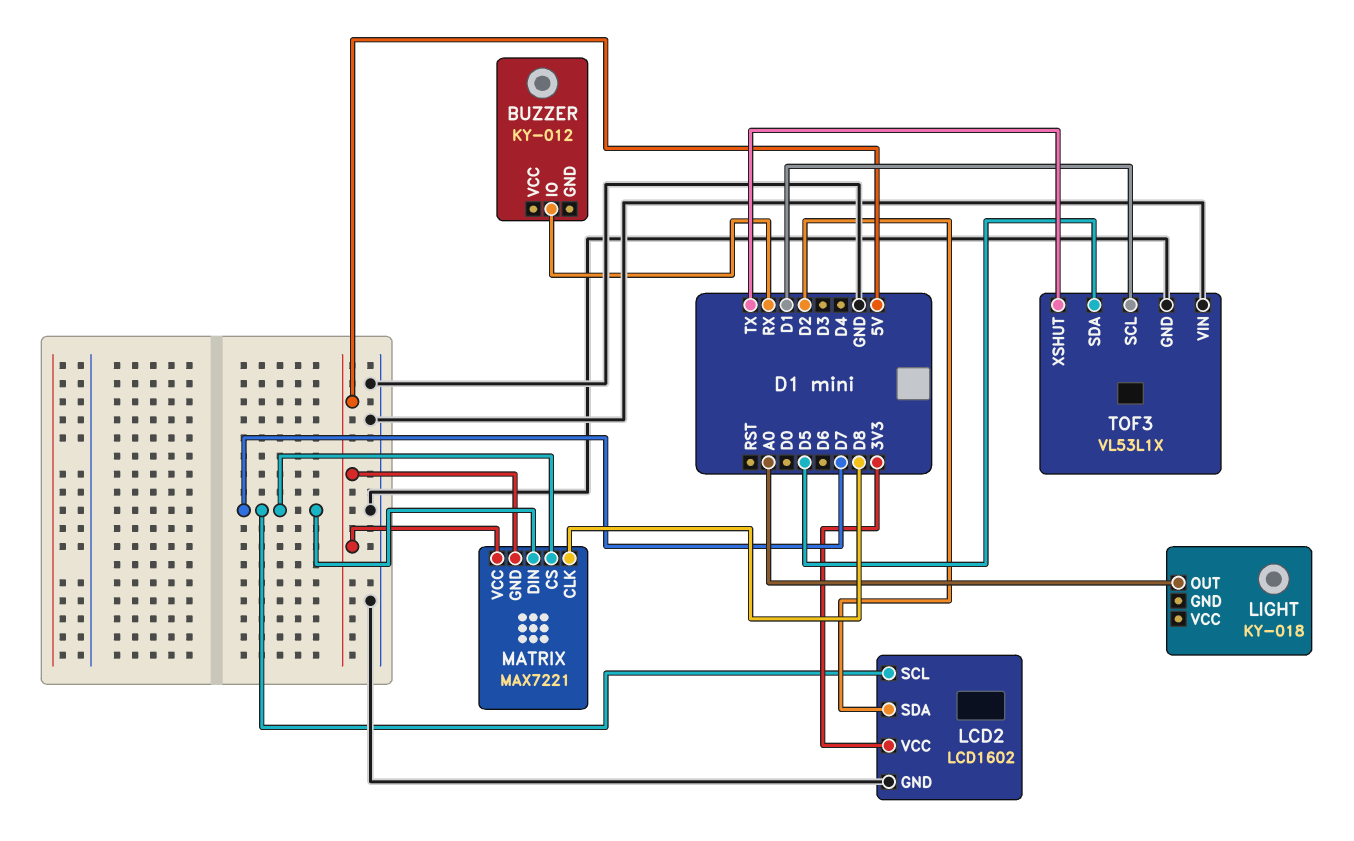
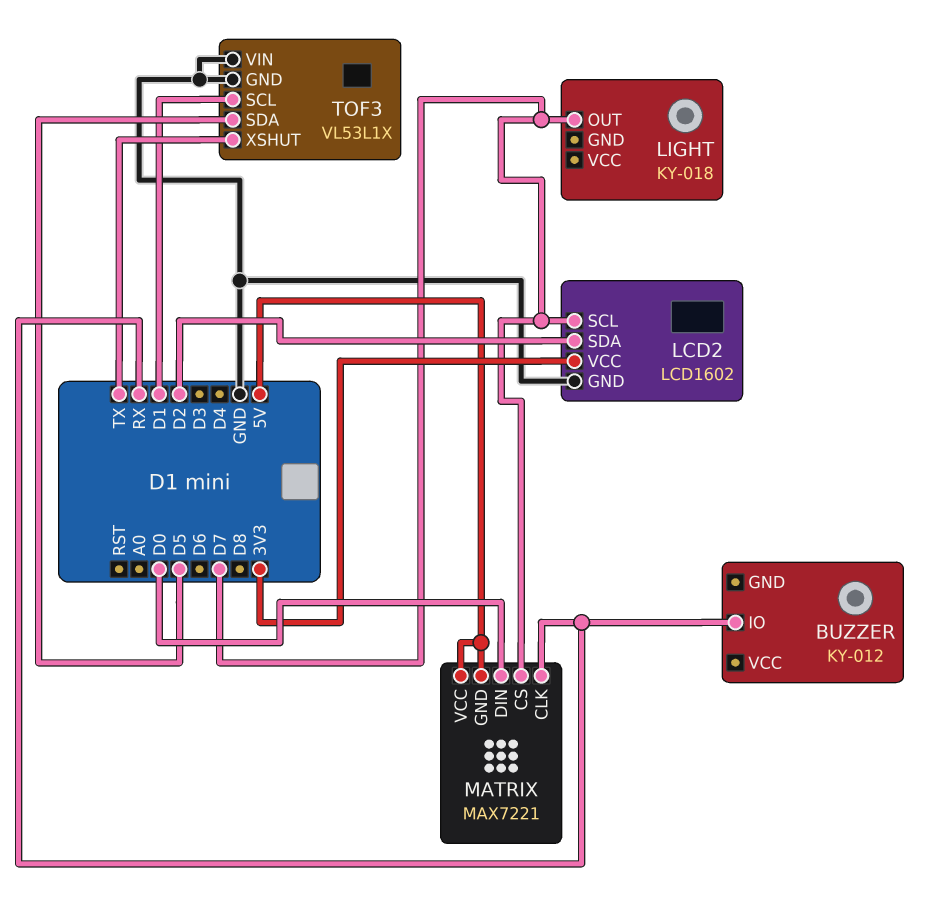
LIGHT pin OUT: A0 -> D7
MATRIX pin CLK: D8 -> RX
MATRIX pin DIN: D7 -> D0

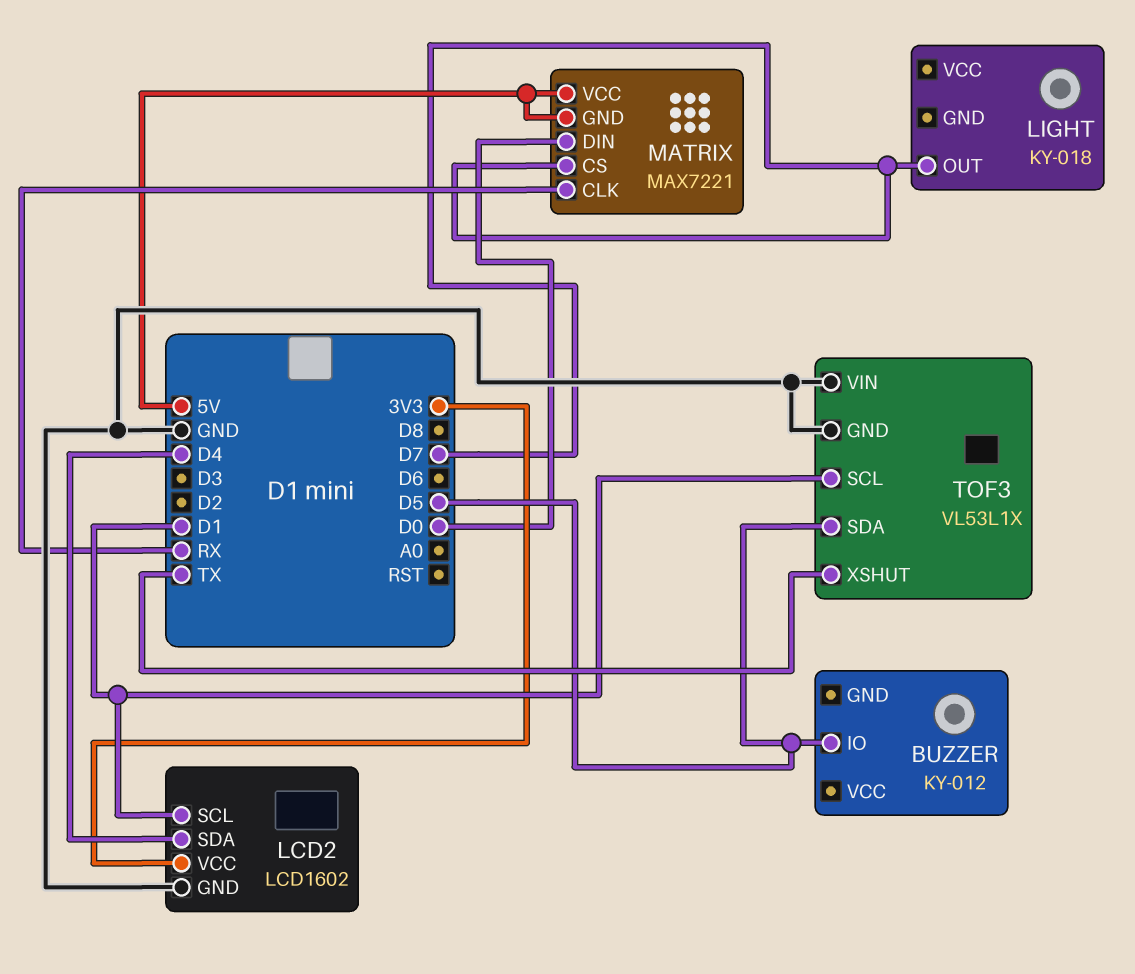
BUZZER pin IO: RX -> D5
LCD2 pin SCL: D7 -> D1
LCD2 pin SDA: D2 -> D4

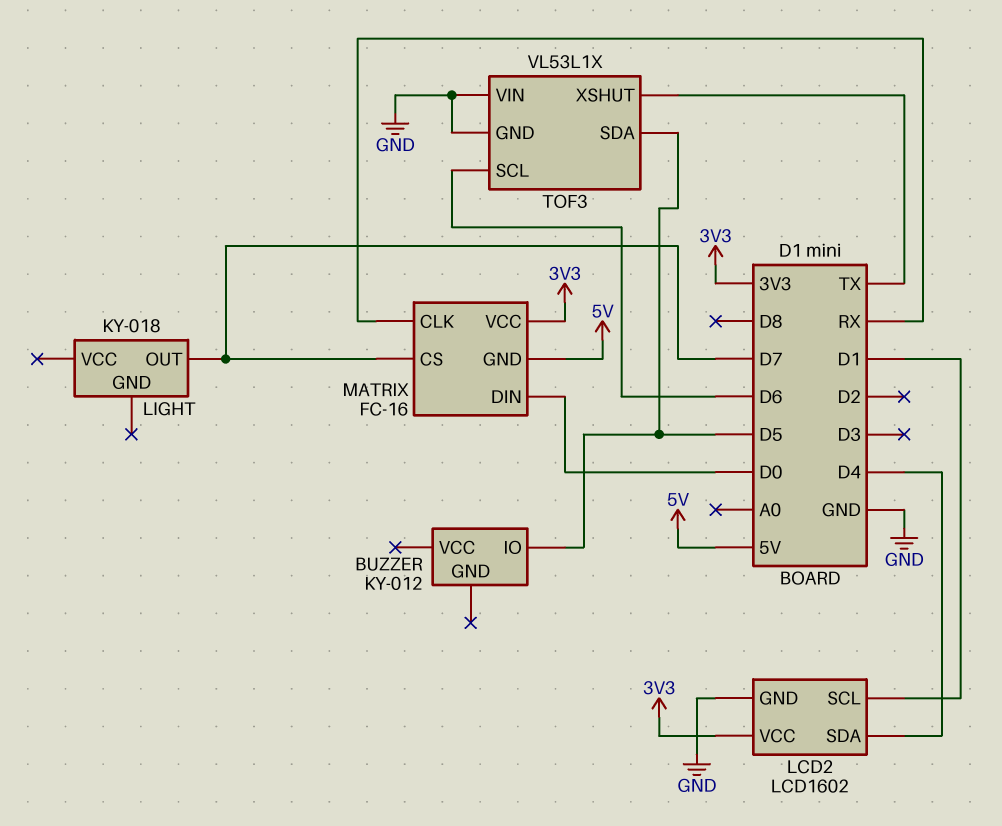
MATRIX: MAX7221 -> FC-16
MATRIX pin VCC: 5V -> 3V3
TOF3 pin SCL: D1 -> D6

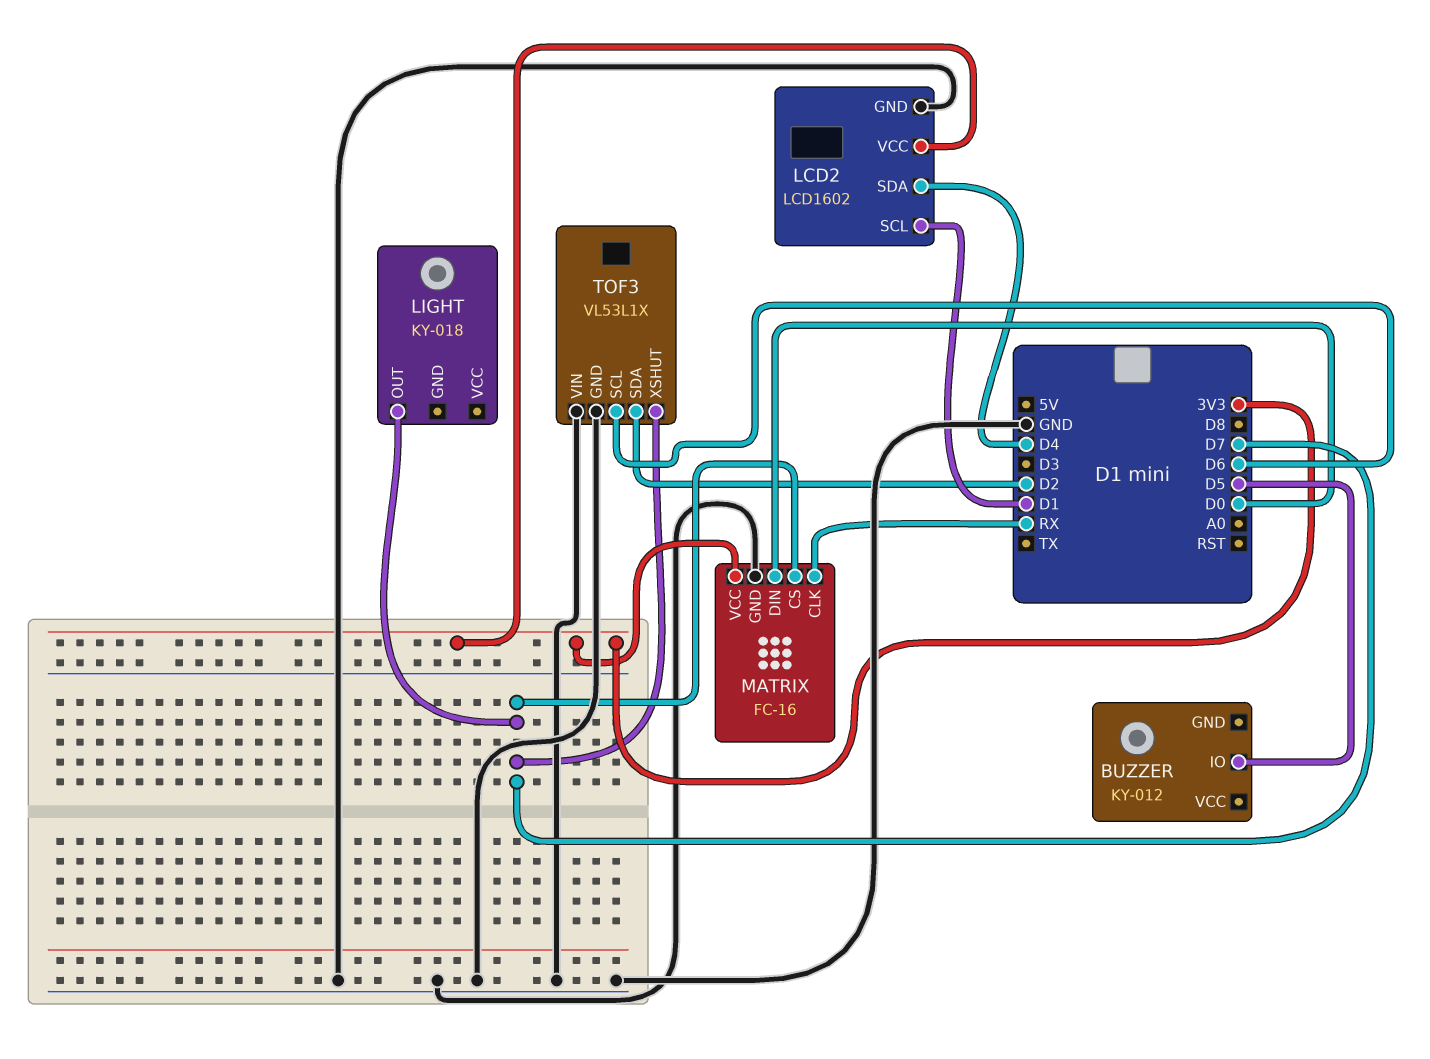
MATRIX pin GND: 5V -> GND
TOF3 pin SDA: D5 -> D2
TOF3 pin XSHUT: TX -> D7

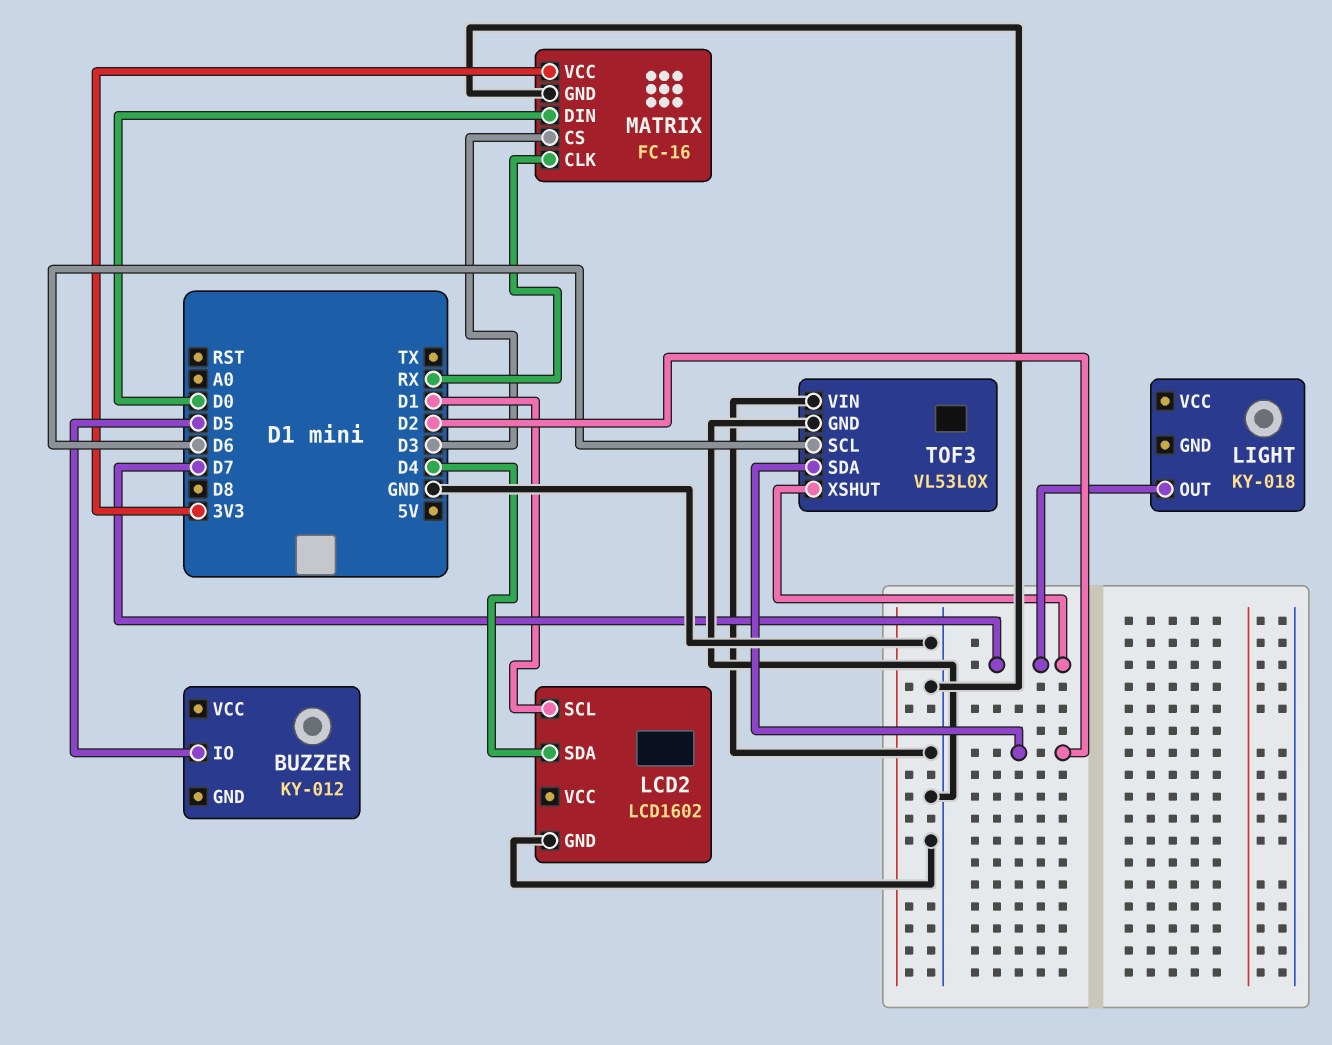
LCD2 pin VCC: 3V3 -> none
MATRIX pin CS: D7 -> D3
TOF3: VL53L1X -> VL53L0X

